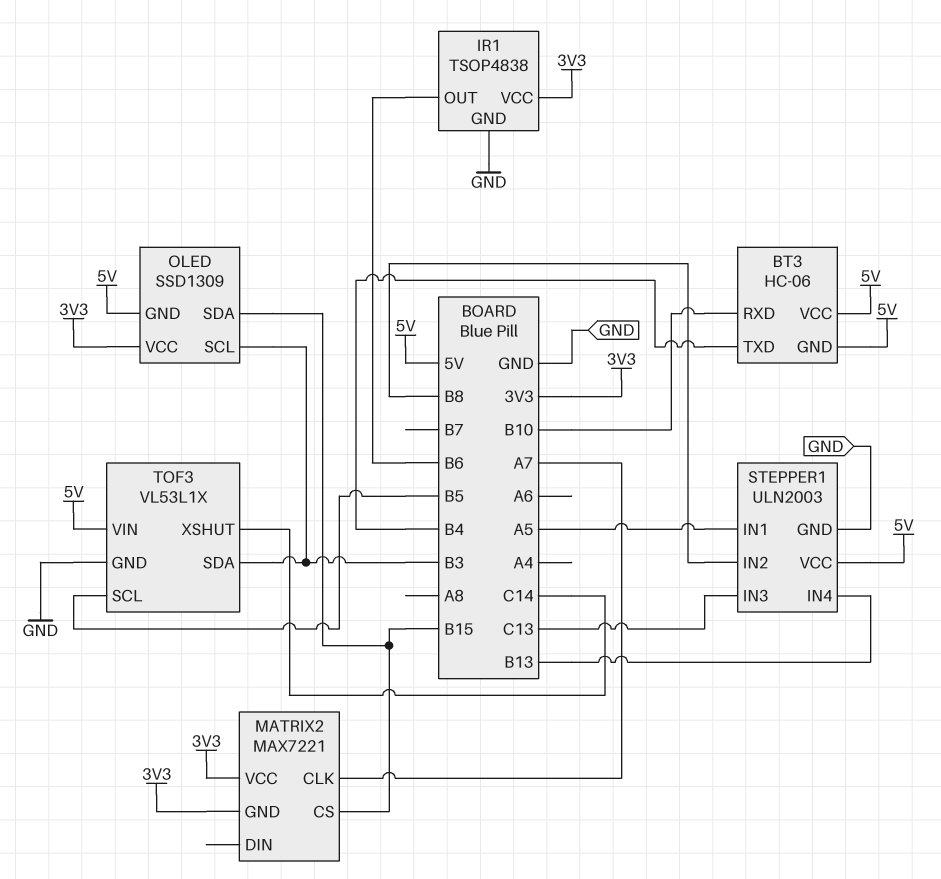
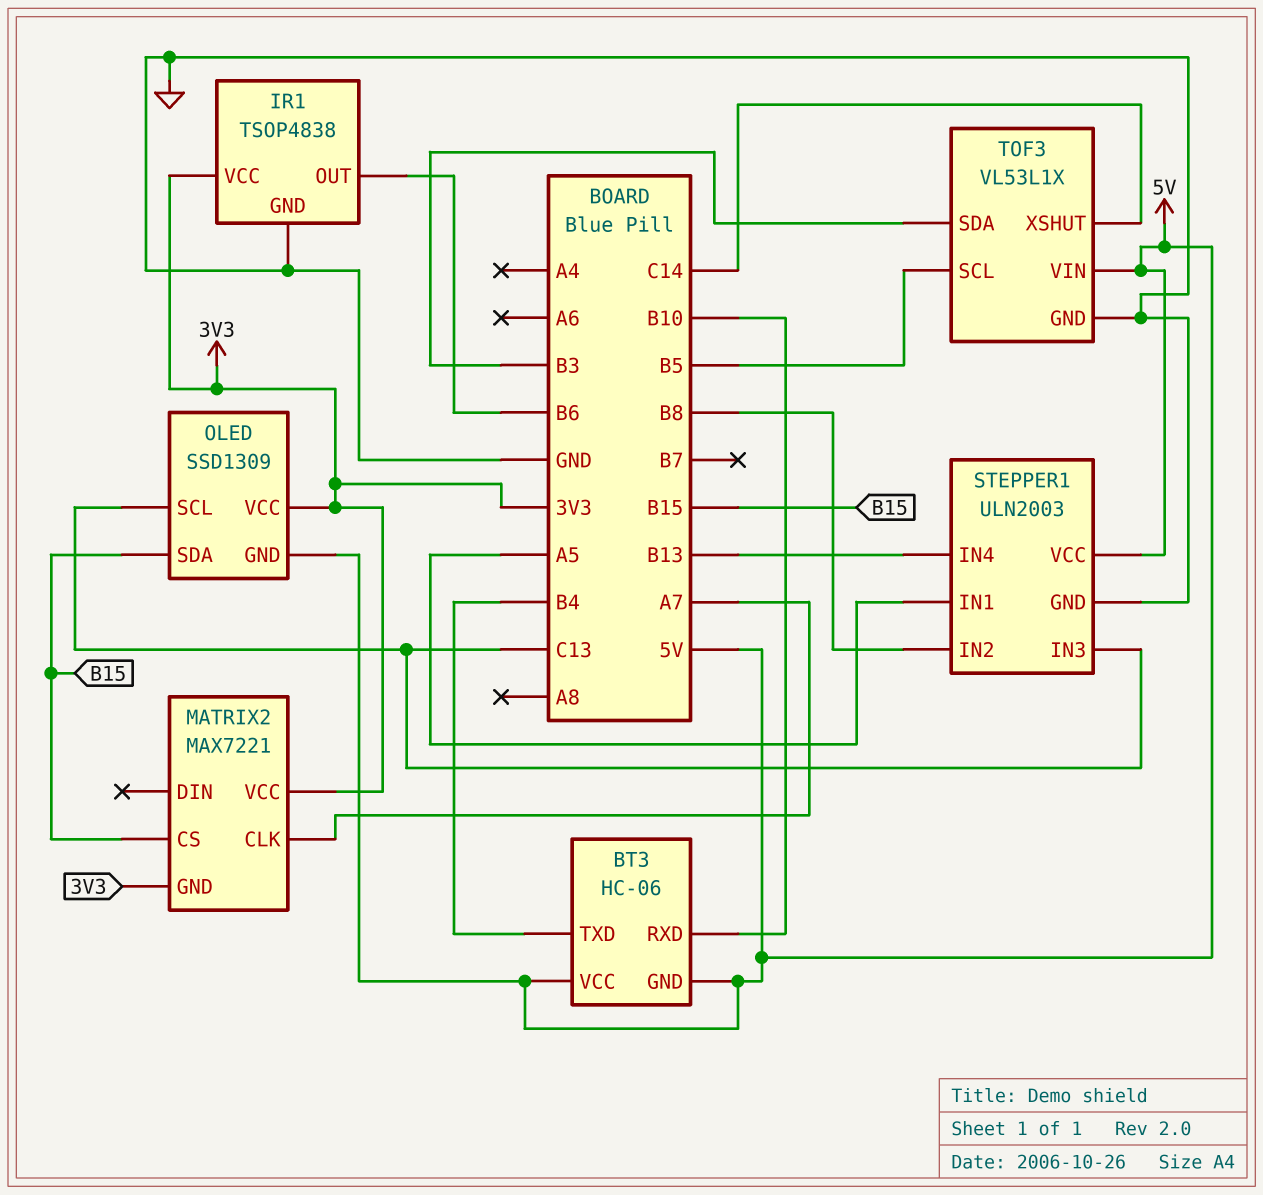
OLED pin SCL: B3 -> C13

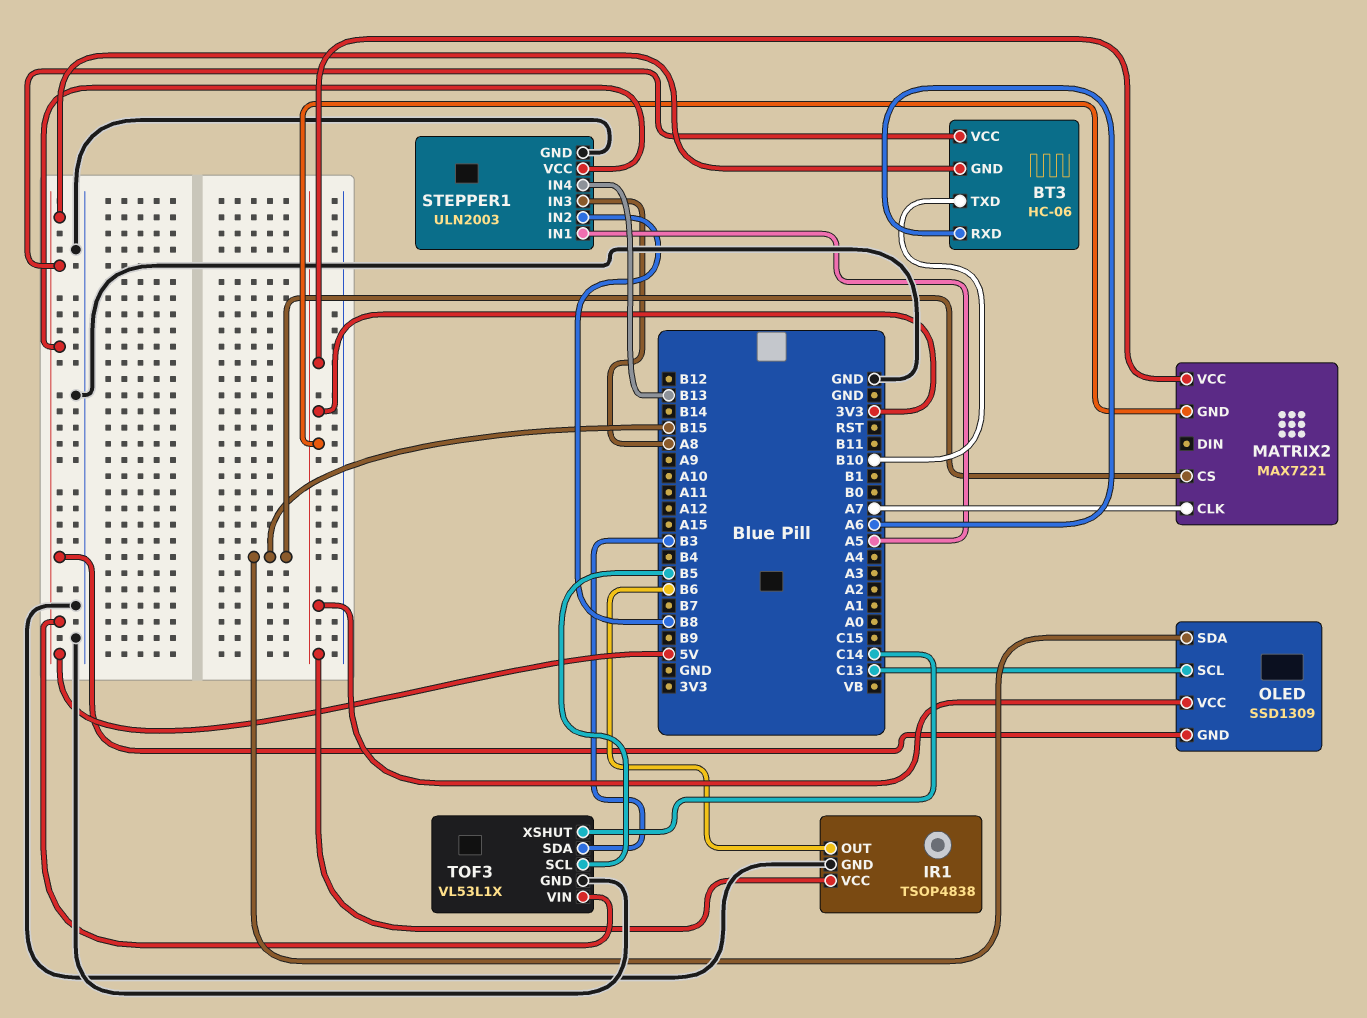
BT3 pin RXD: B10 -> A6
BT3 pin TXD: B4 -> B10
STEPPER1 pin IN3: C13 -> A8

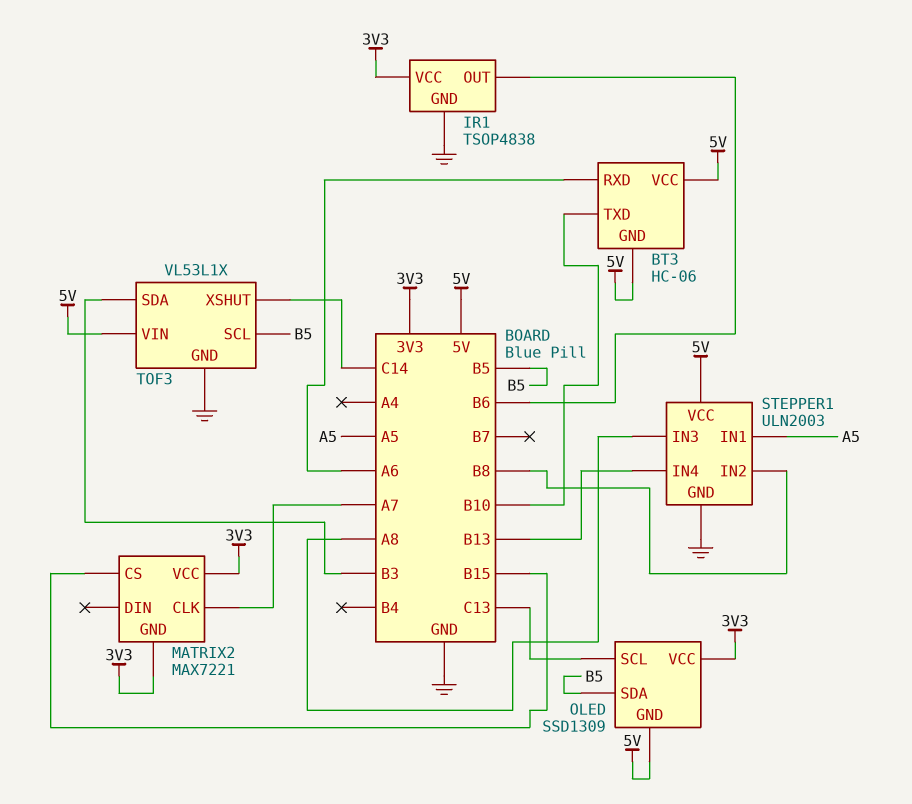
OLED pin SDA: B15 -> B5

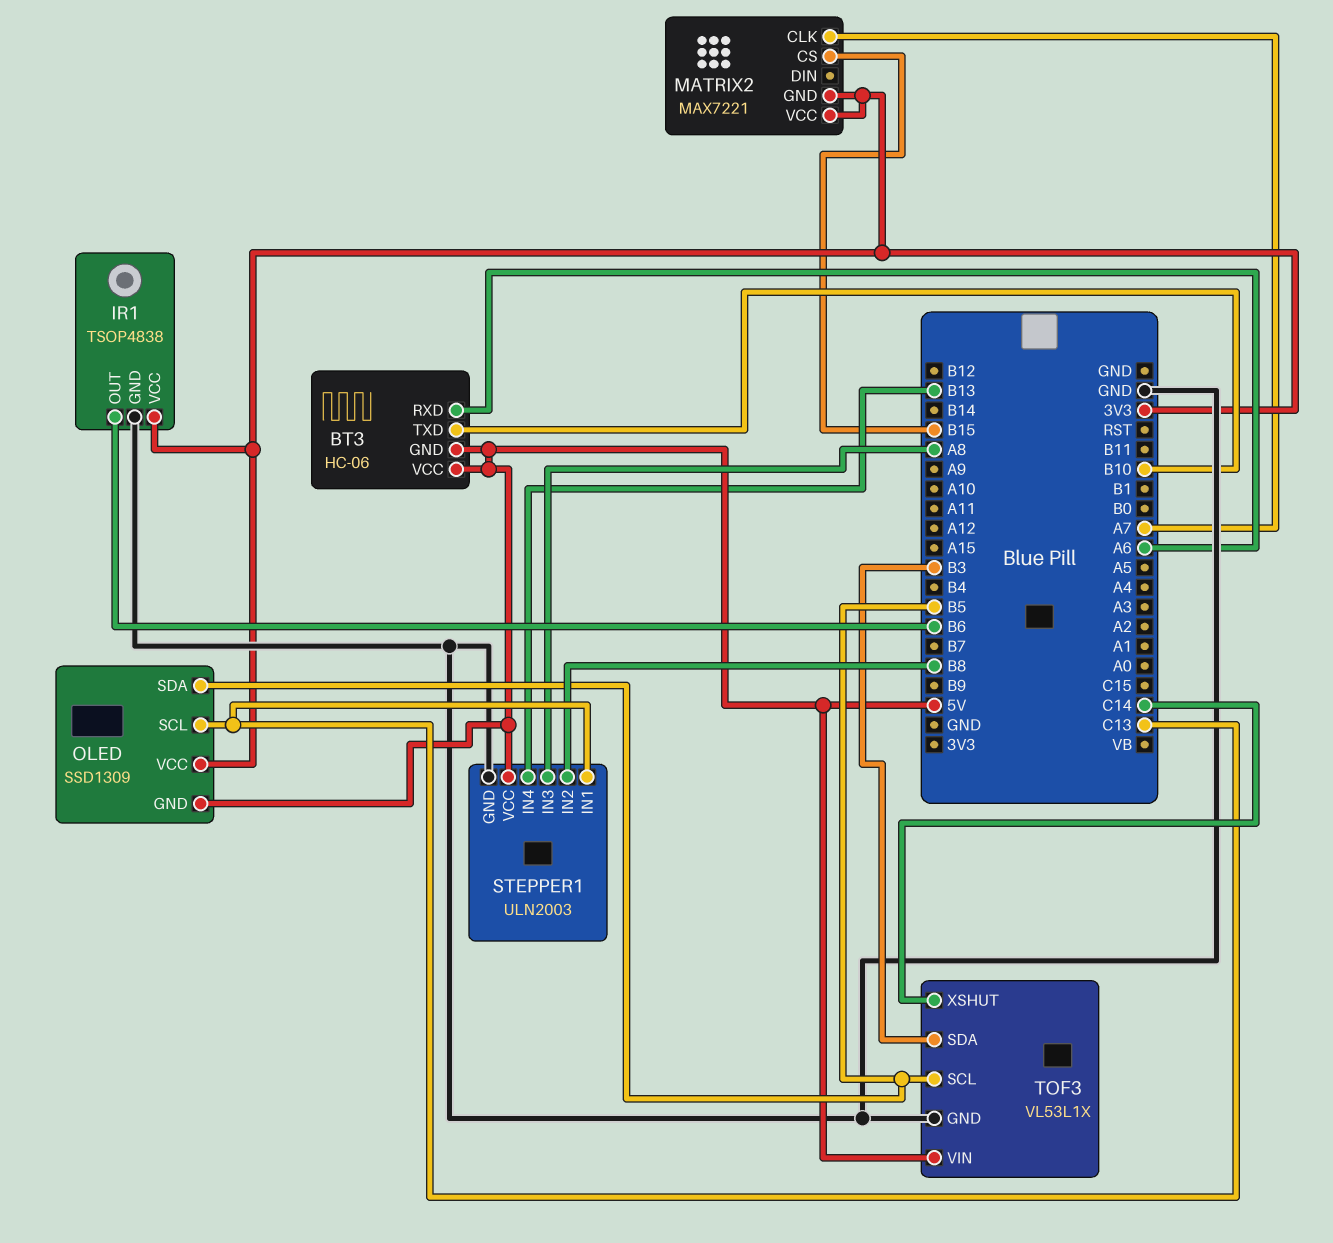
STEPPER1 pin IN1: A5 -> C13

